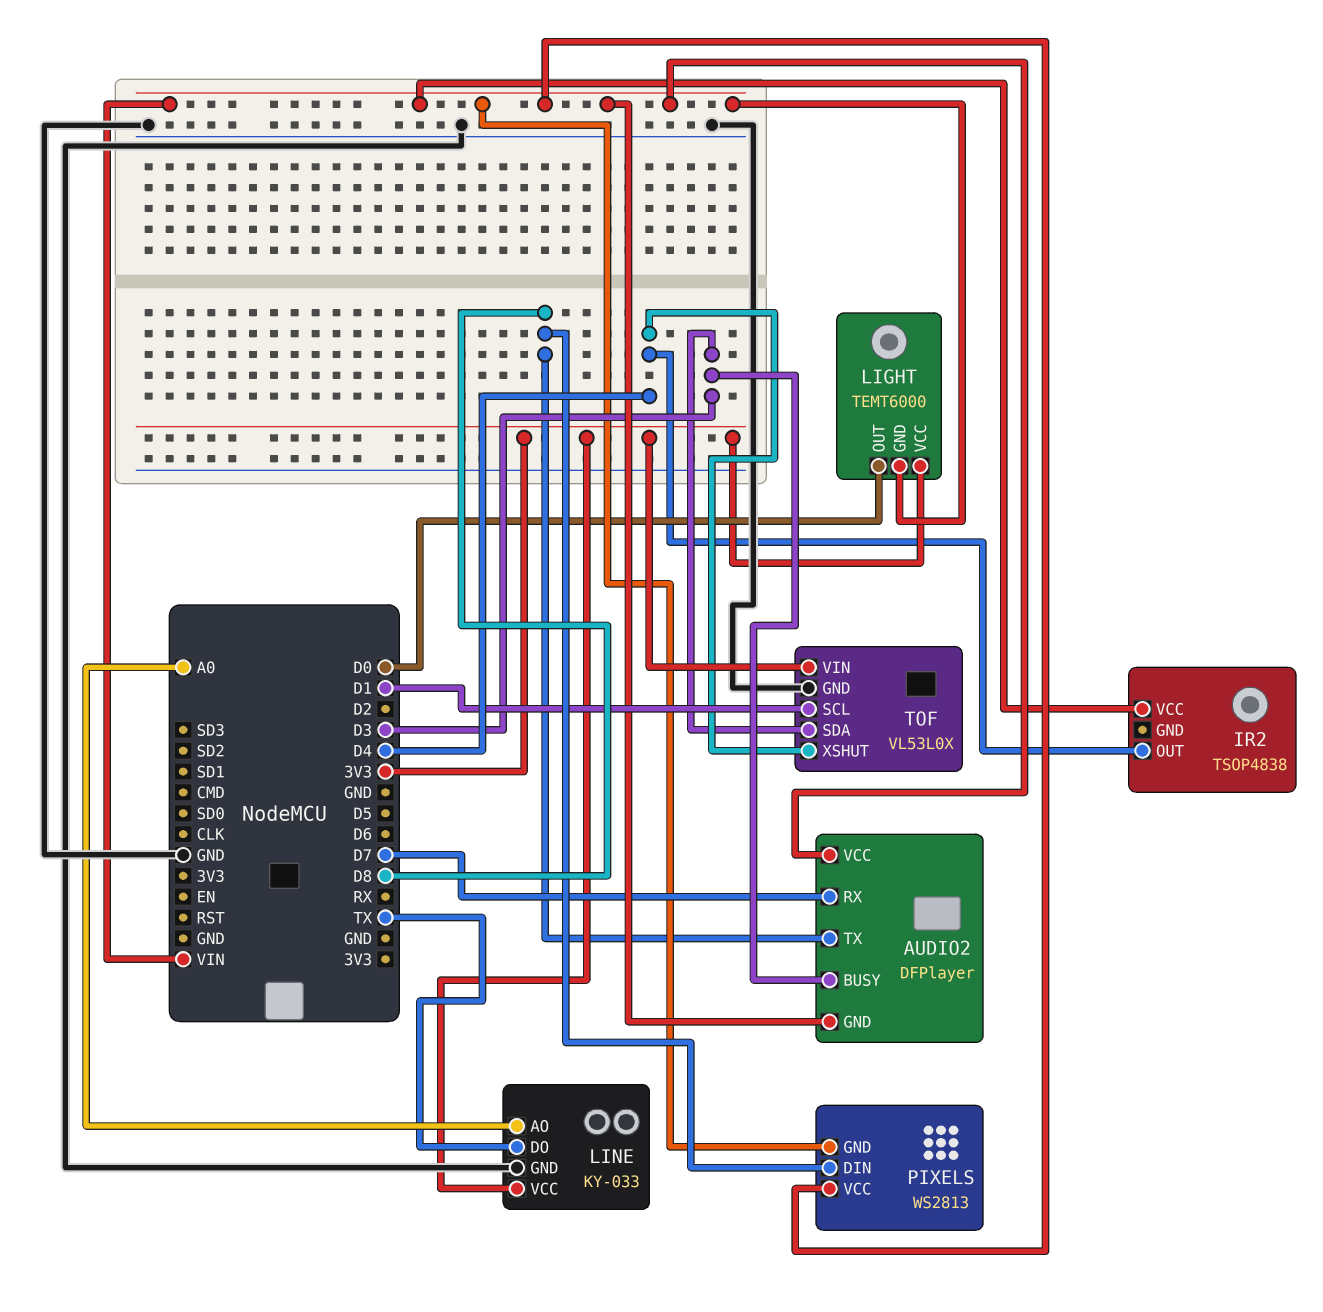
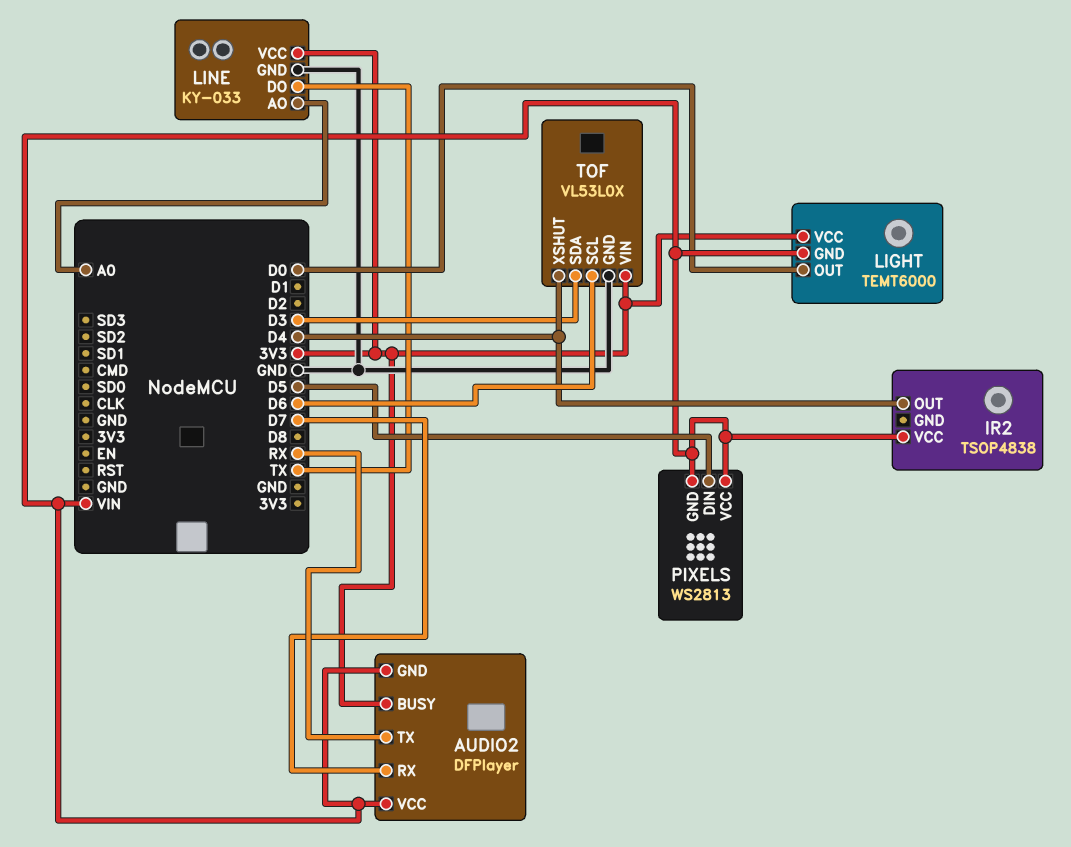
AUDIO2 pin BUSY: D3 -> 3V3
AUDIO2 pin TX: D8 -> RX
PIXELS pin DIN: D8 -> D5
TOF pin SCL: D1 -> D6

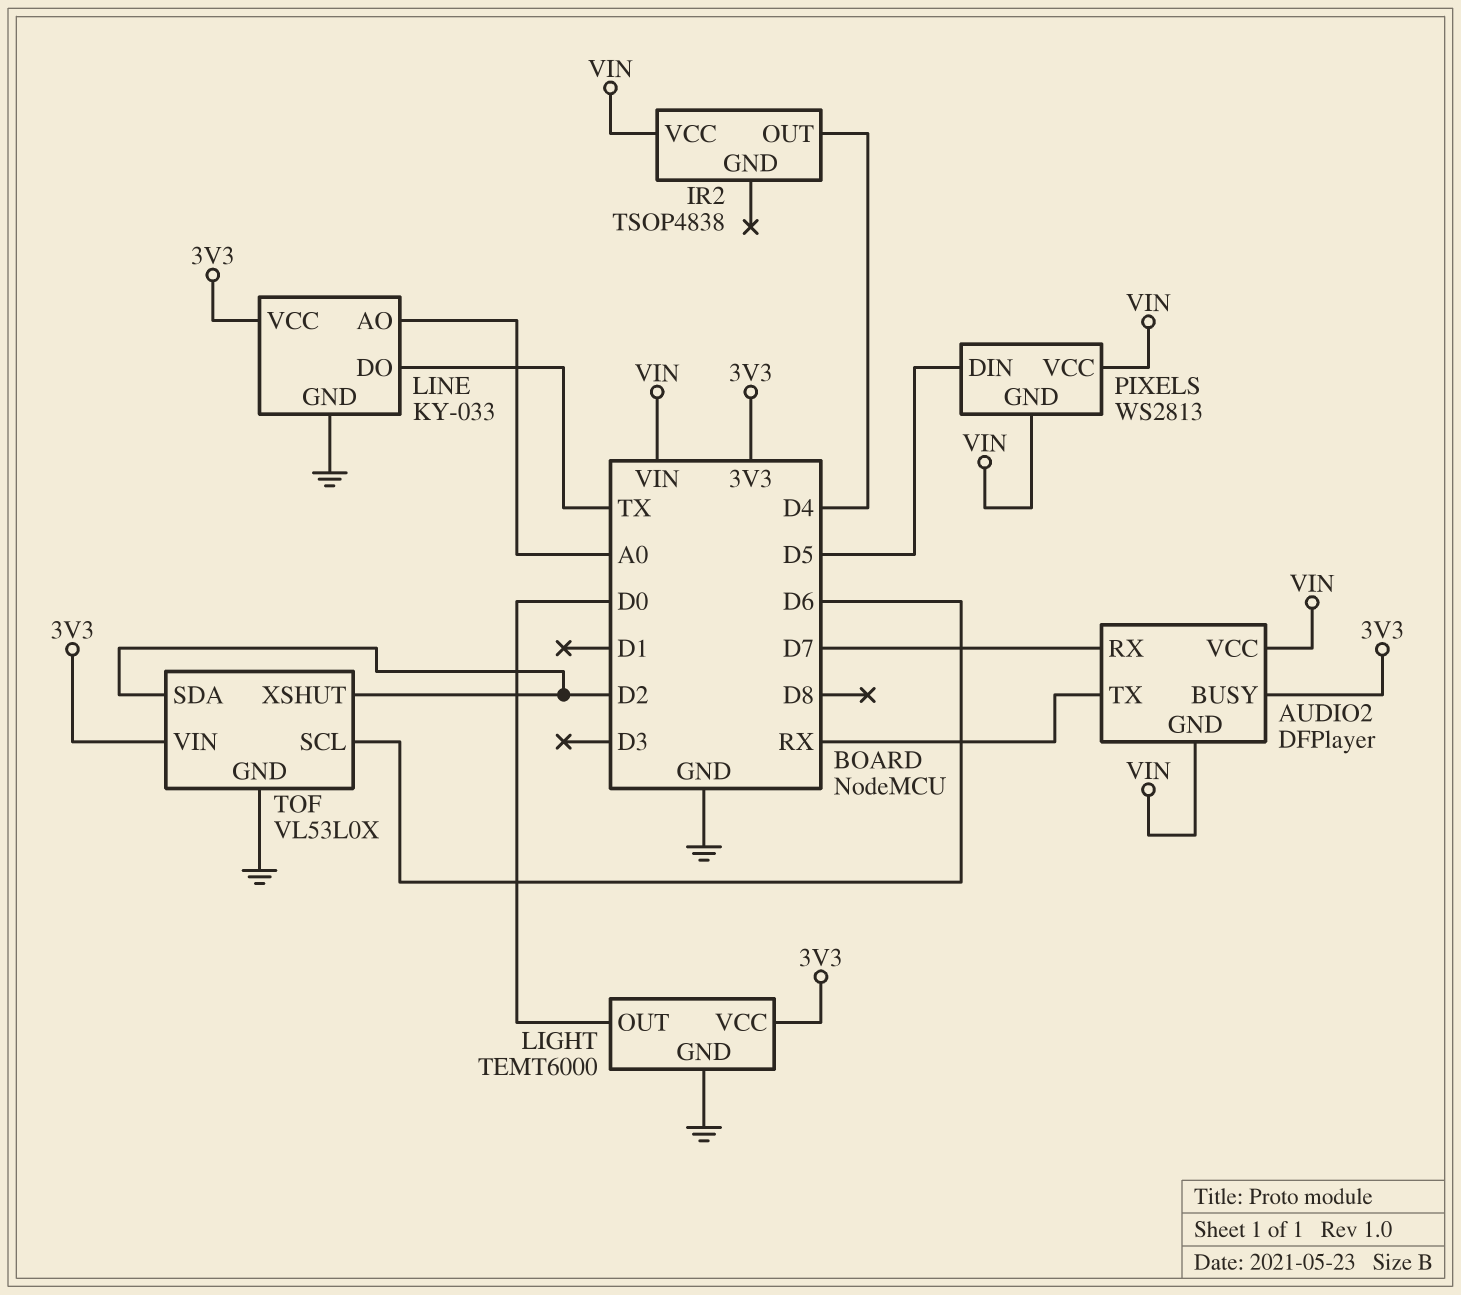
LIGHT pin GND: VIN -> GND
TOF pin SDA: D3 -> D2
TOF pin XSHUT: D4 -> D2

